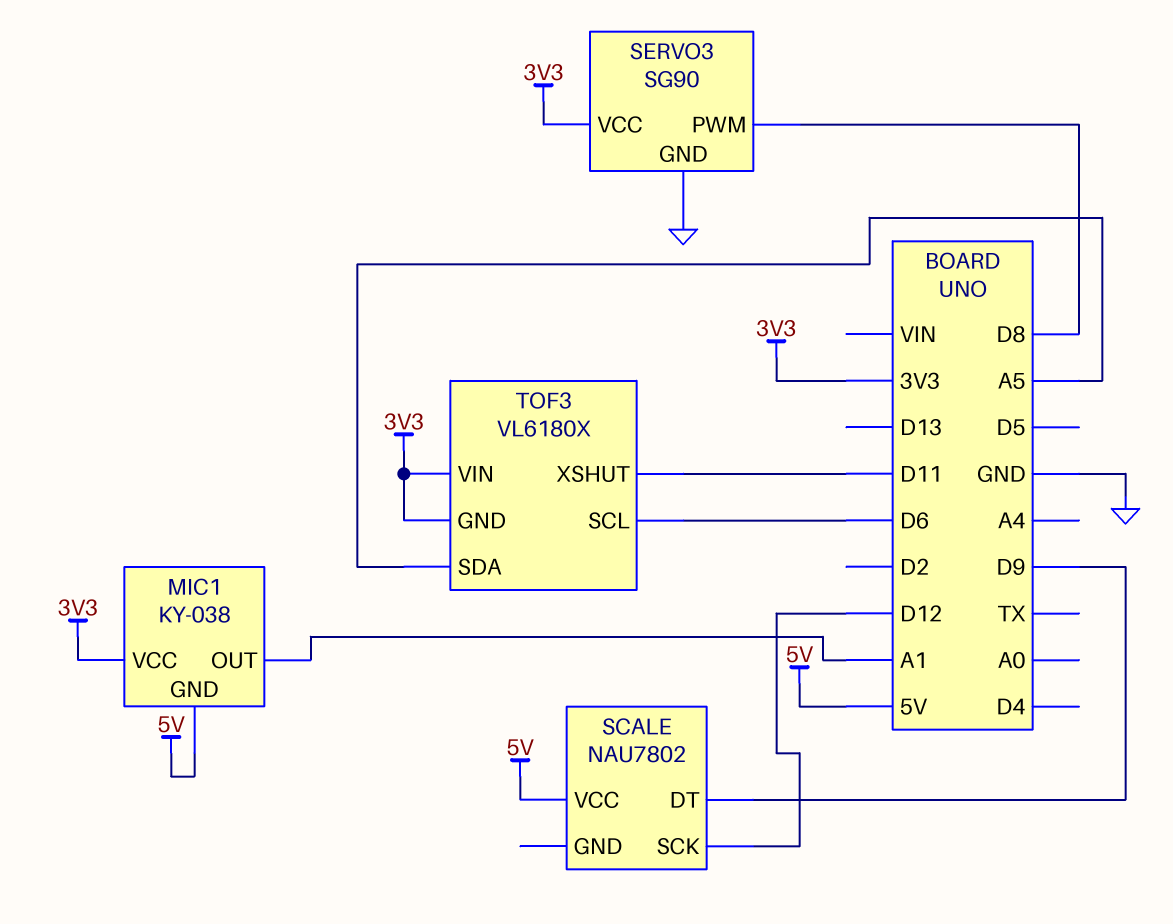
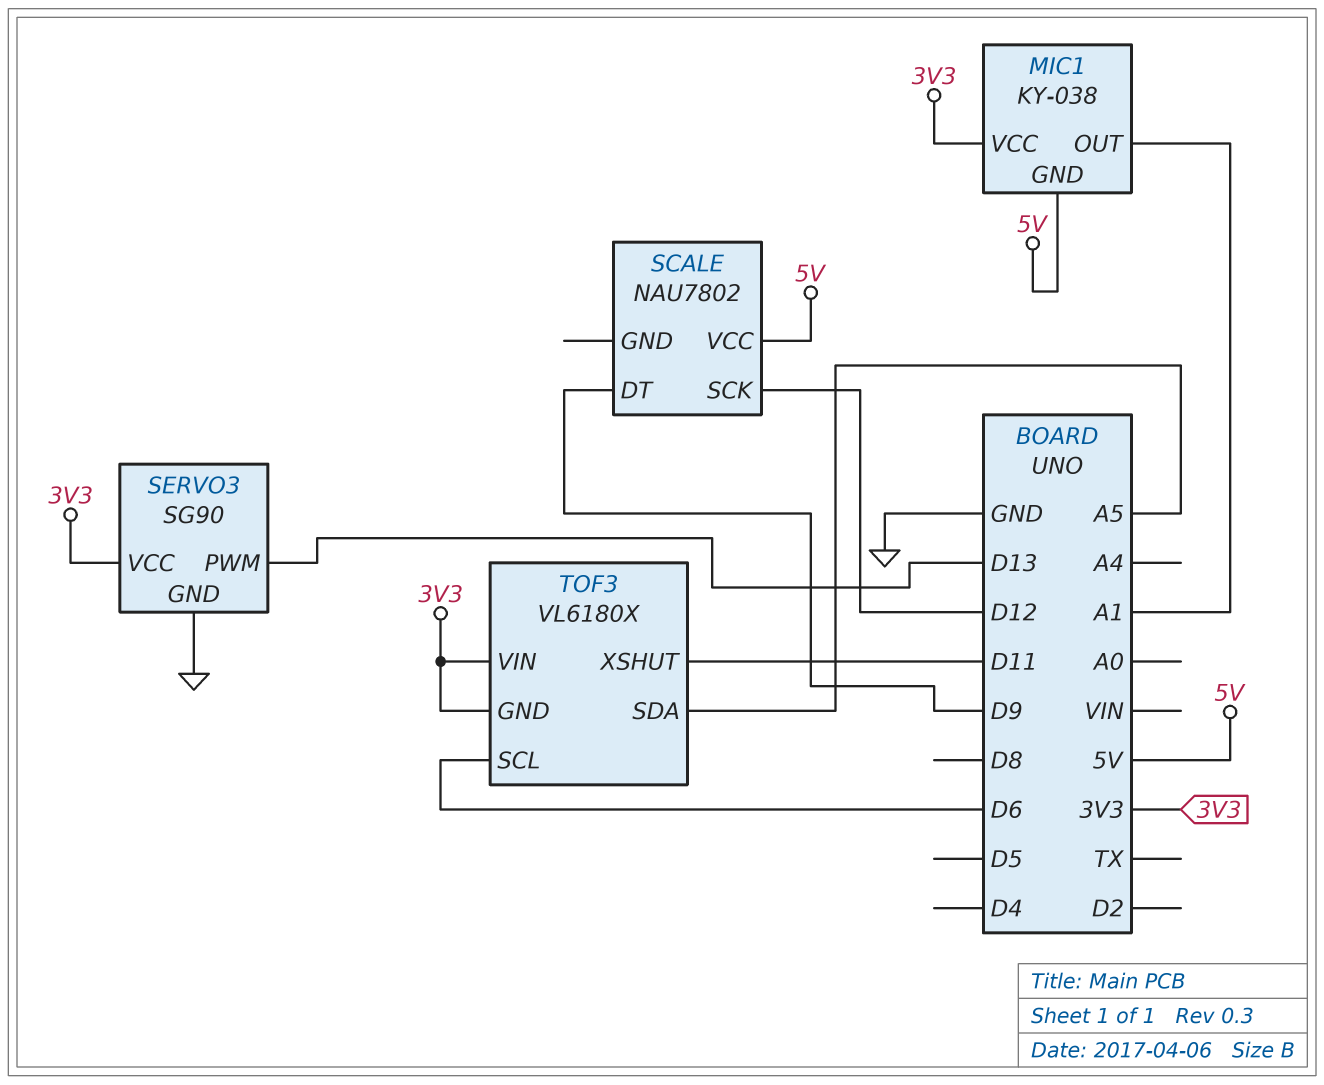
SERVO3 pin PWM: D8 -> D13

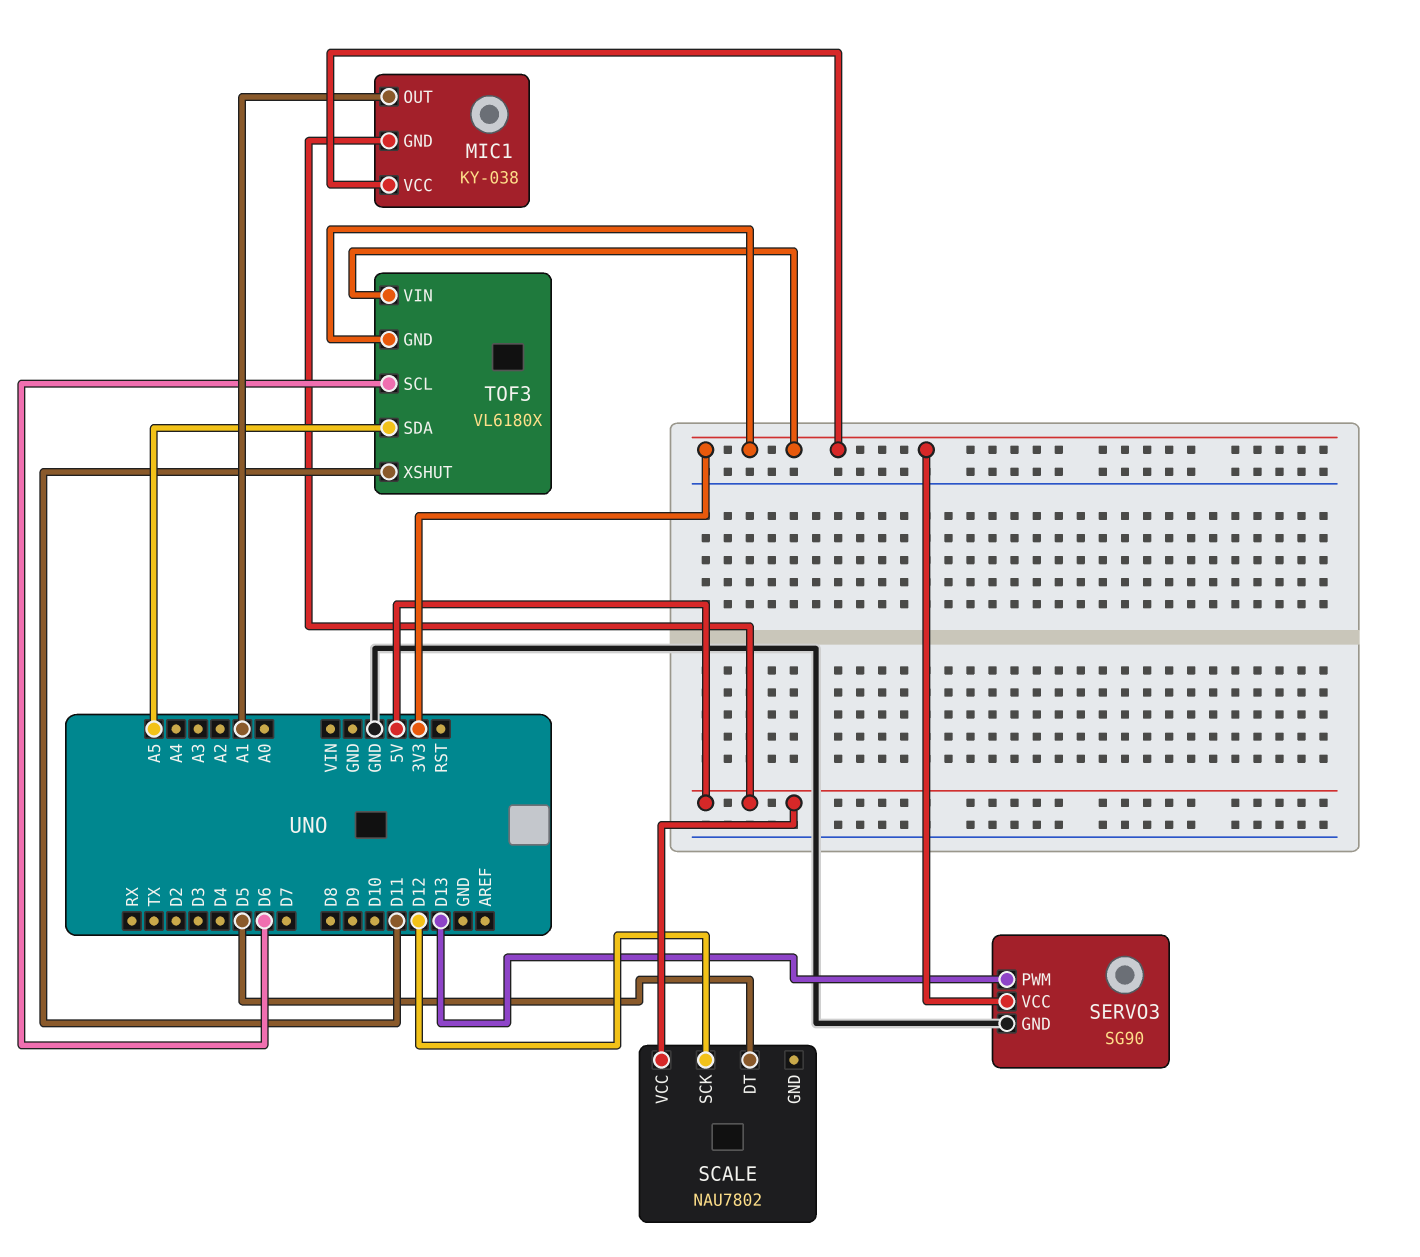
SCALE pin DT: D9 -> D5

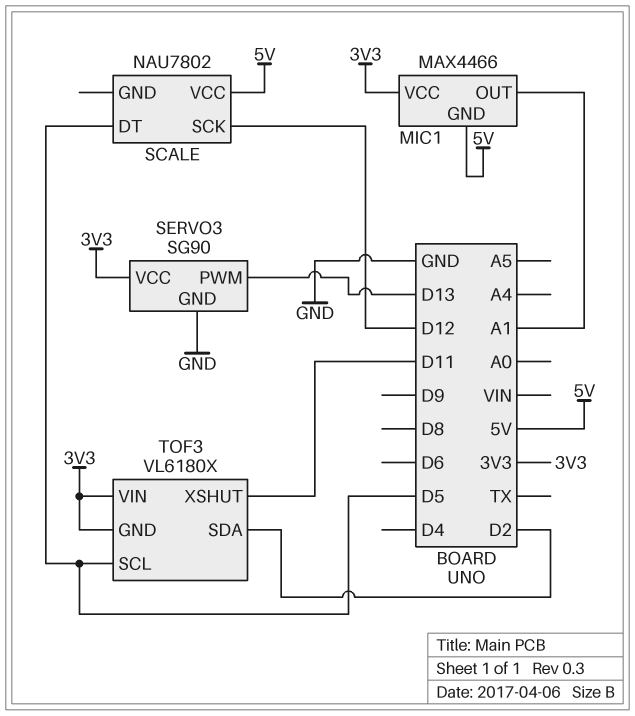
MIC1: KY-038 -> MAX4466
TOF3 pin SCL: D6 -> D5
TOF3 pin SDA: A5 -> D2

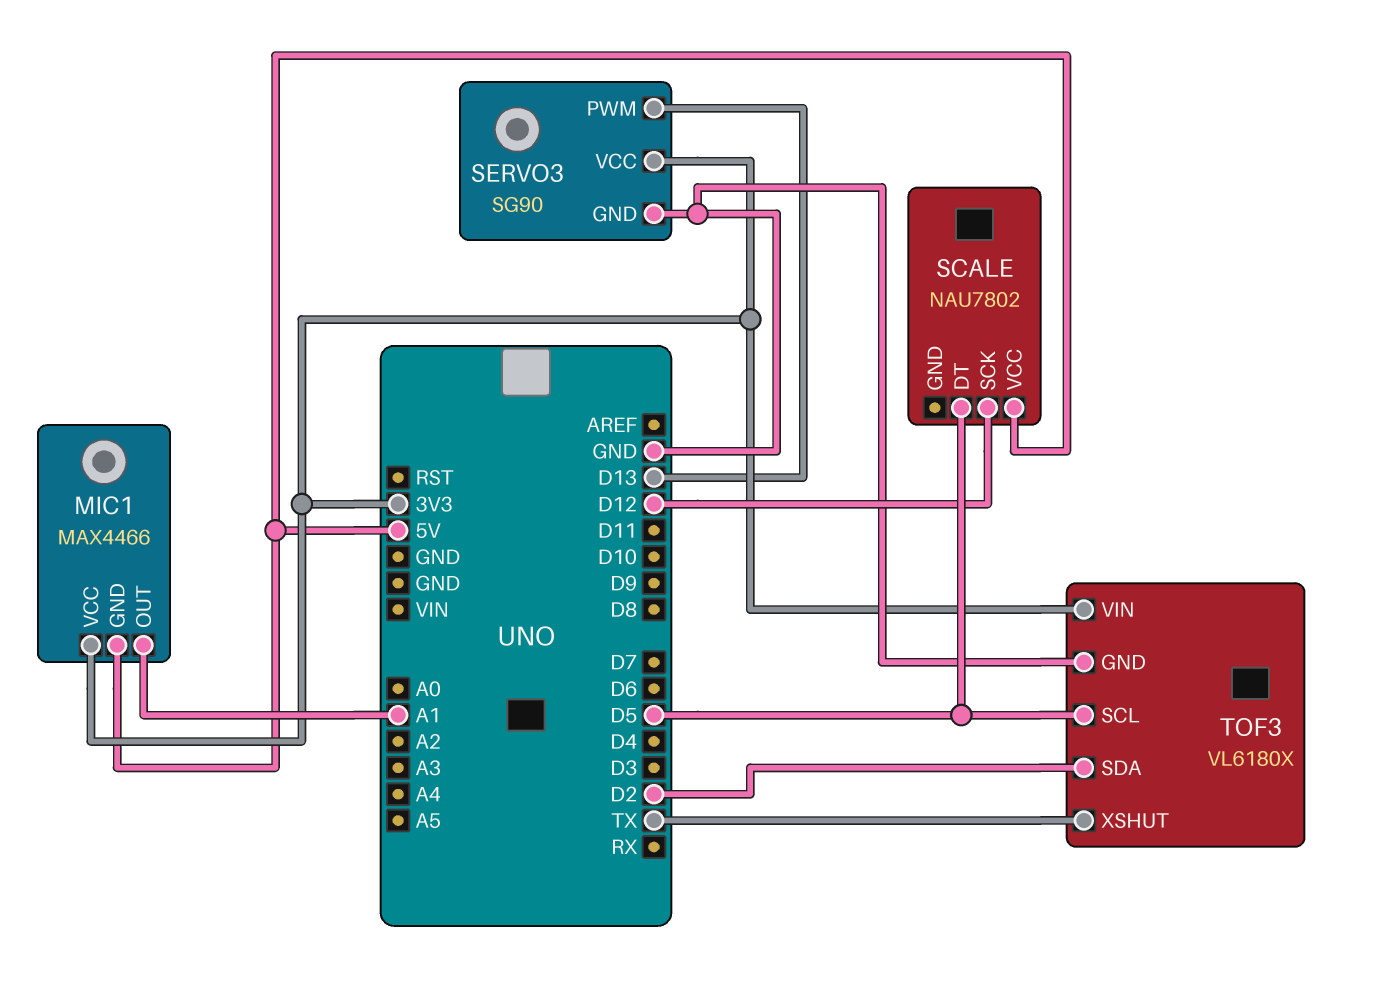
TOF3 pin GND: 3V3 -> GND
TOF3 pin XSHUT: D11 -> TX

